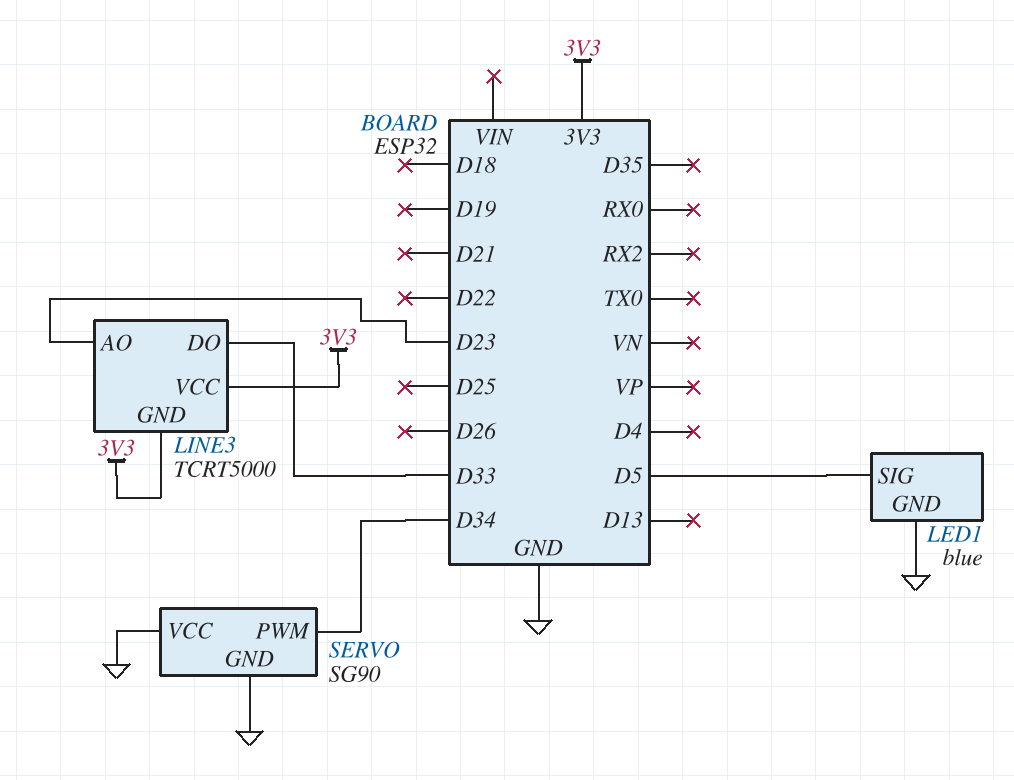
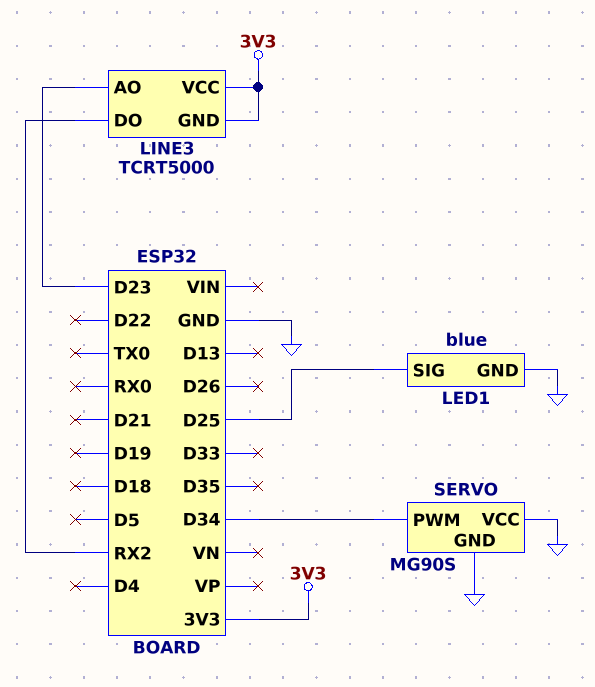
LED1 pin SIG: D5 -> D25
LINE3 pin DO: D33 -> RX2
SERVO: SG90 -> MG90S

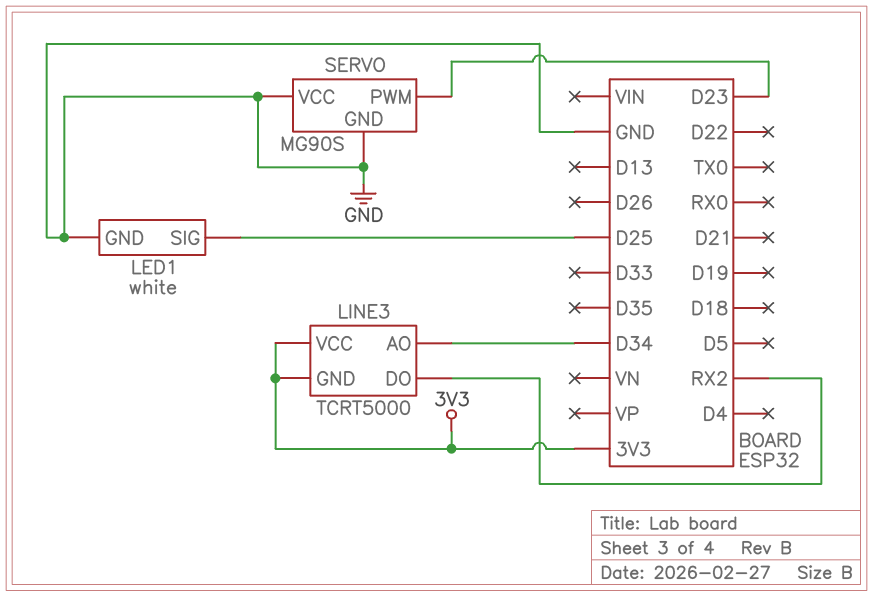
LED1: blue -> white
LINE3 pin AO: D23 -> D34
SERVO pin PWM: D34 -> D23

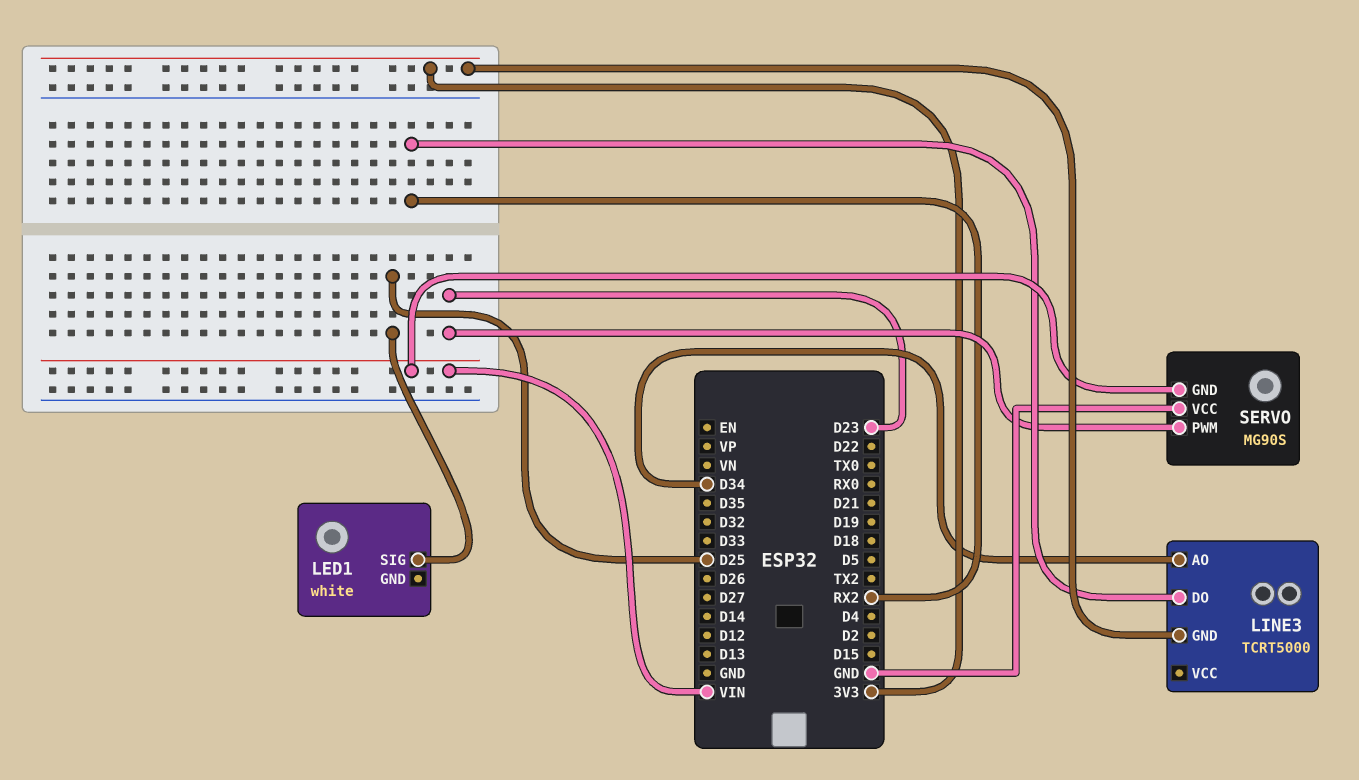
LED1 pin GND: GND -> none
LINE3 pin VCC: 3V3 -> none
SERVO pin GND: GND -> VIN

